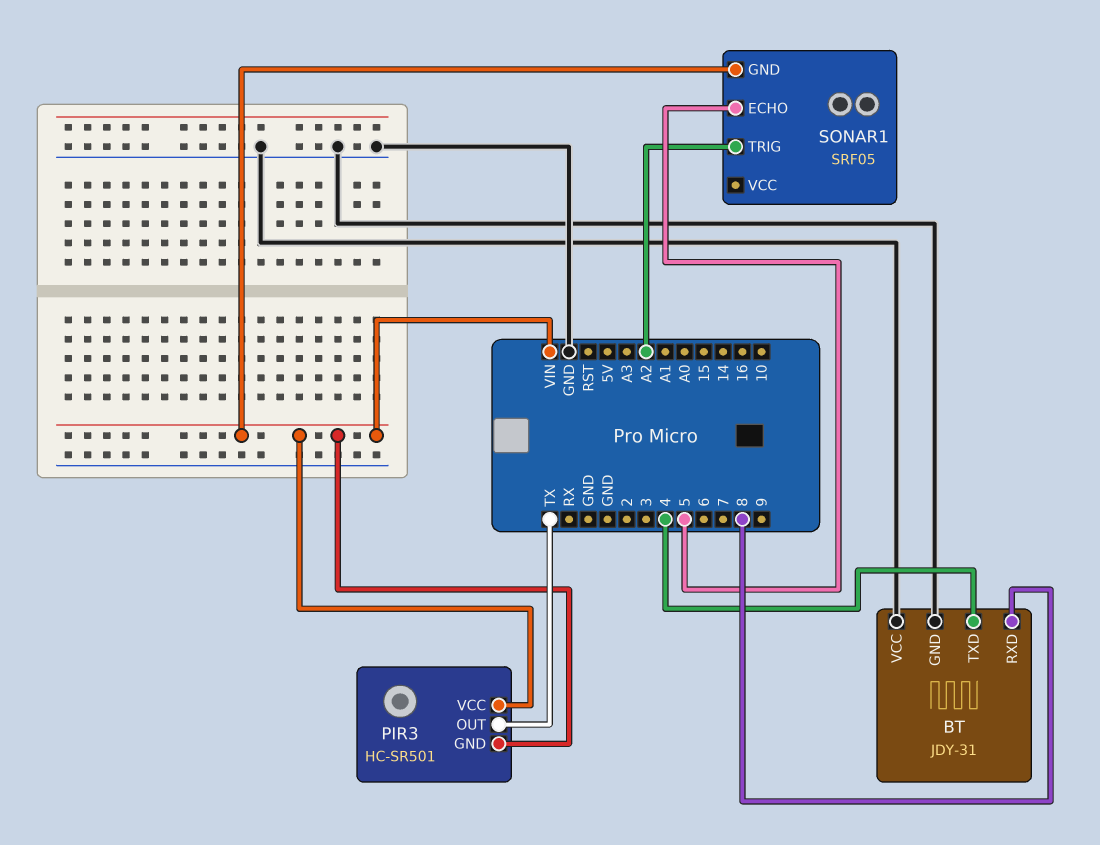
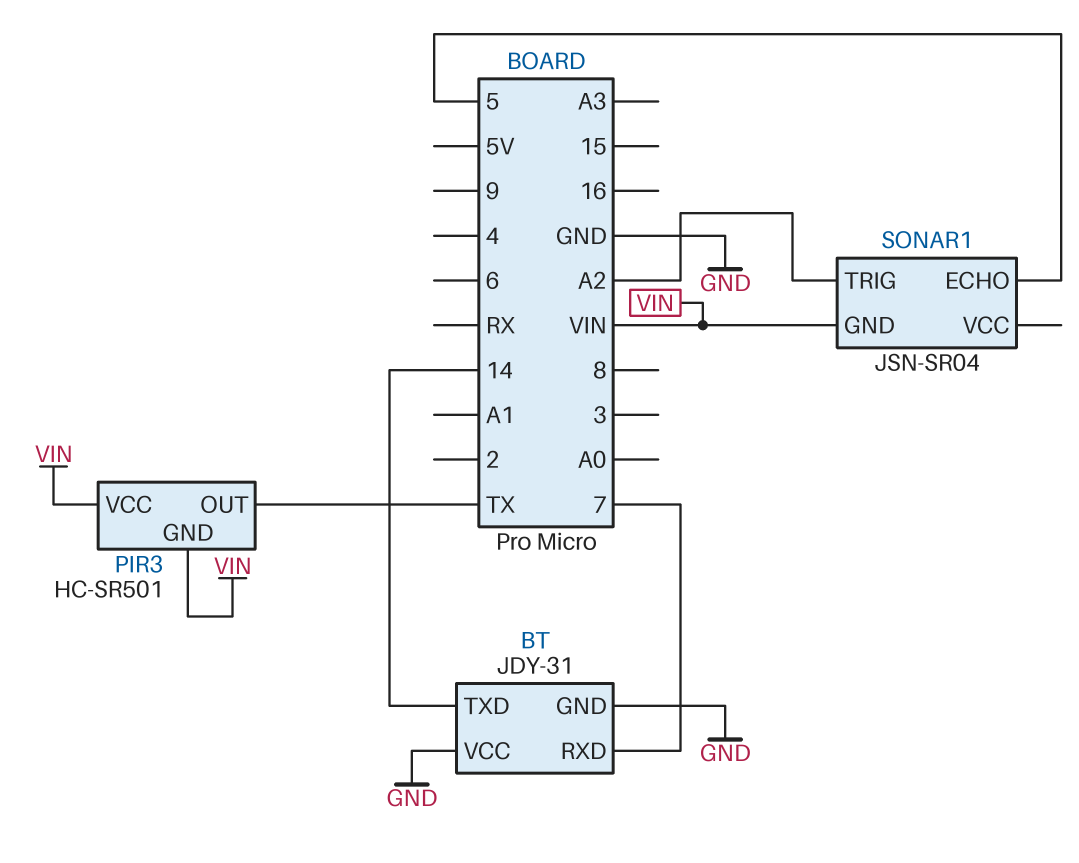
BT pin RXD: 8 -> 7
BT pin TXD: 4 -> 14
SONAR1: SRF05 -> JSN-SR04

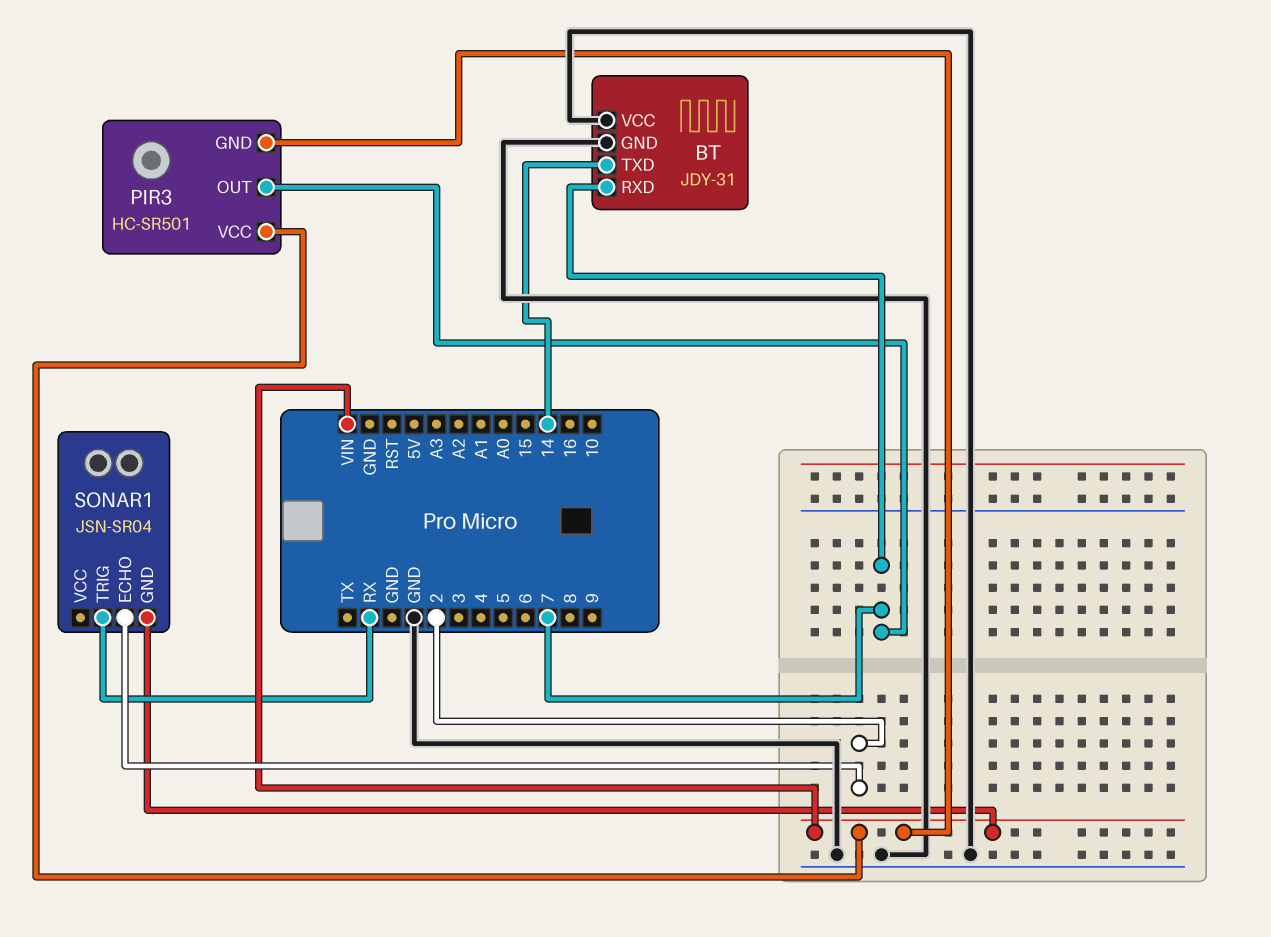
PIR3 pin OUT: TX -> 7
SONAR1 pin ECHO: 5 -> 2
SONAR1 pin TRIG: A2 -> RX

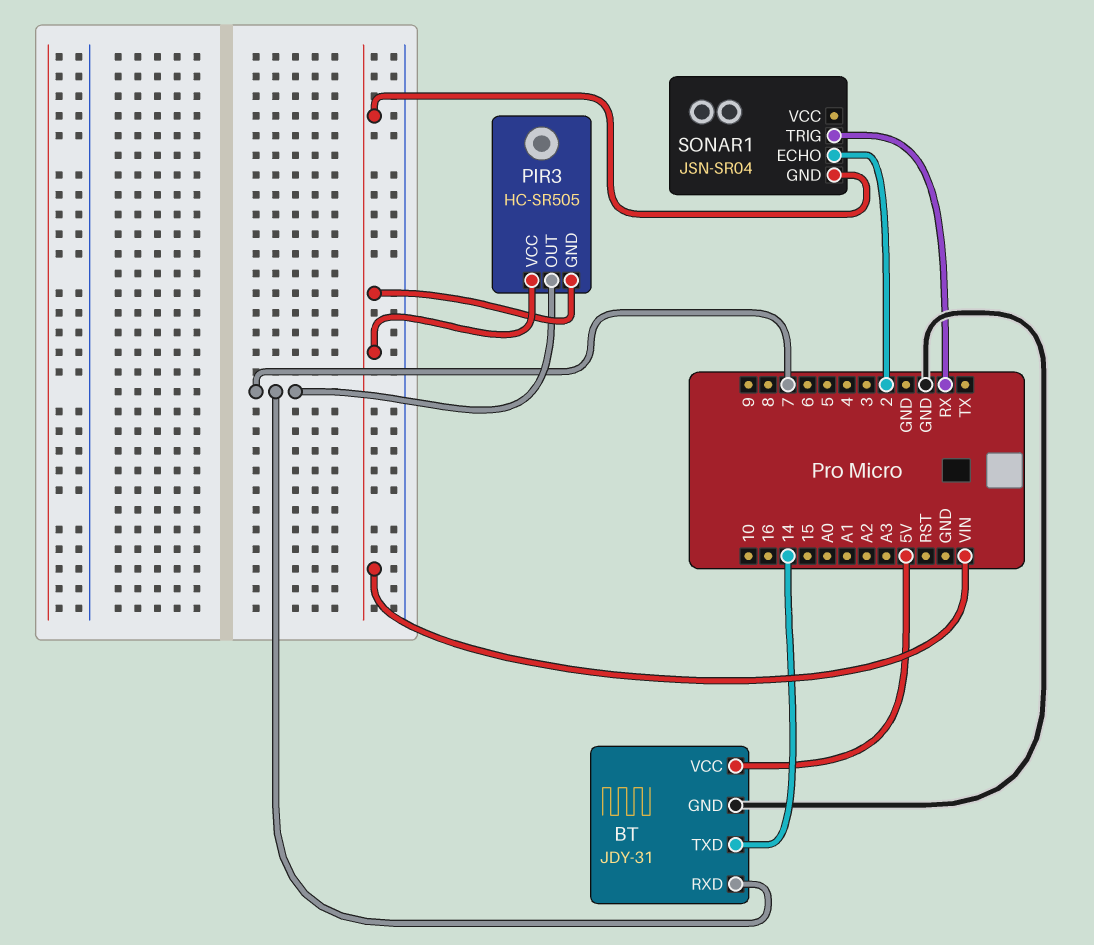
BT pin VCC: GND -> 5V
PIR3: HC-SR501 -> HC-SR505

